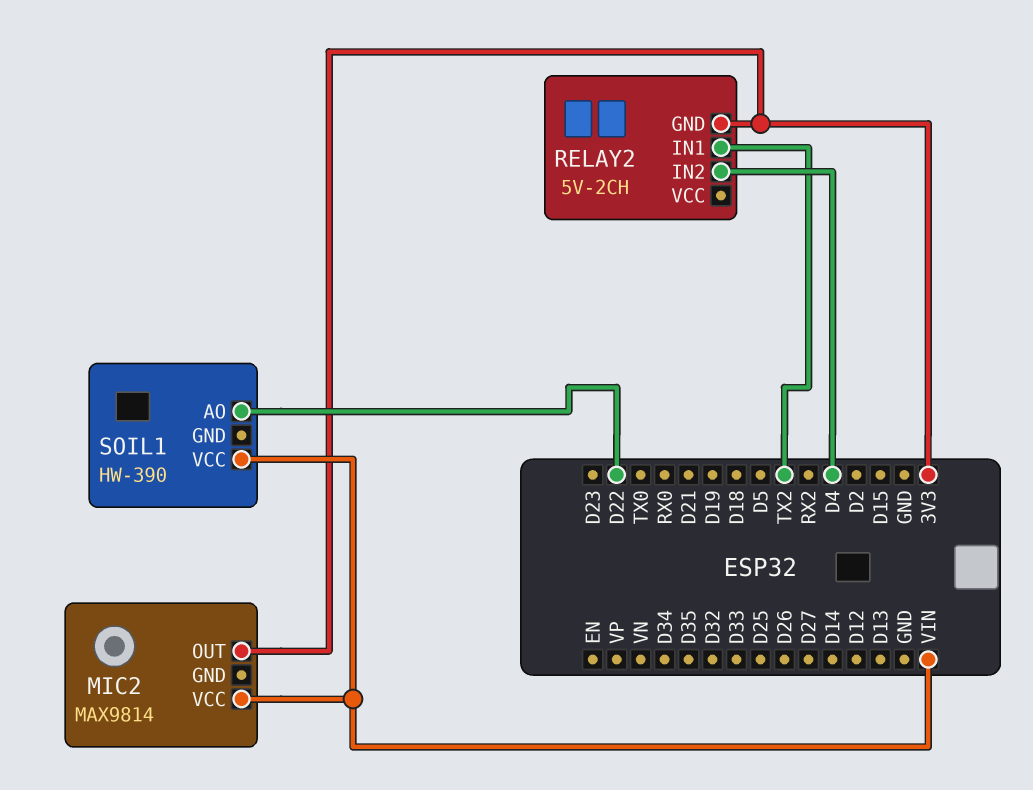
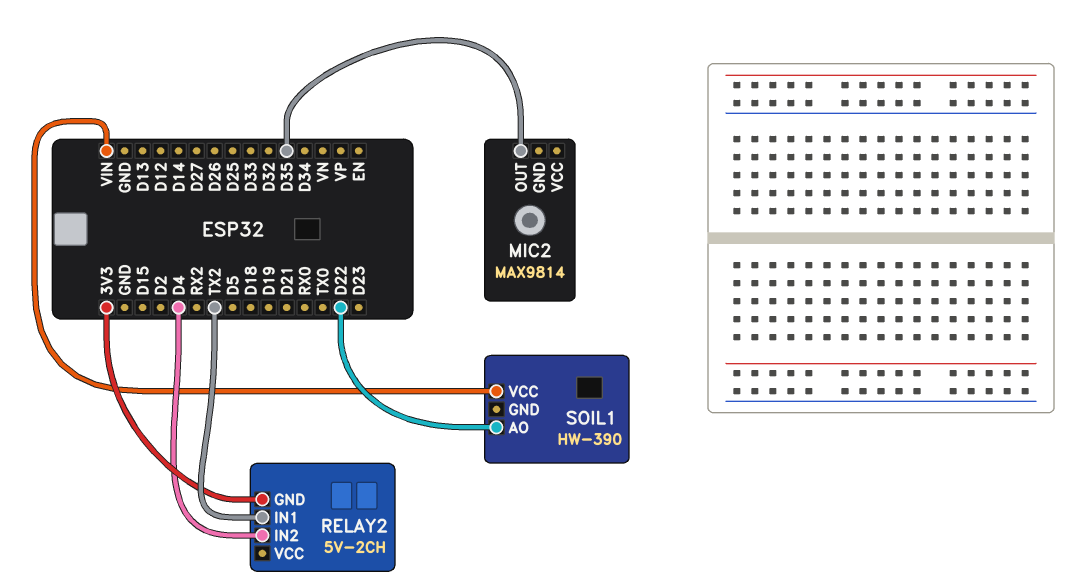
MIC2 pin OUT: 3V3 -> D35
MIC2 pin VCC: VIN -> none

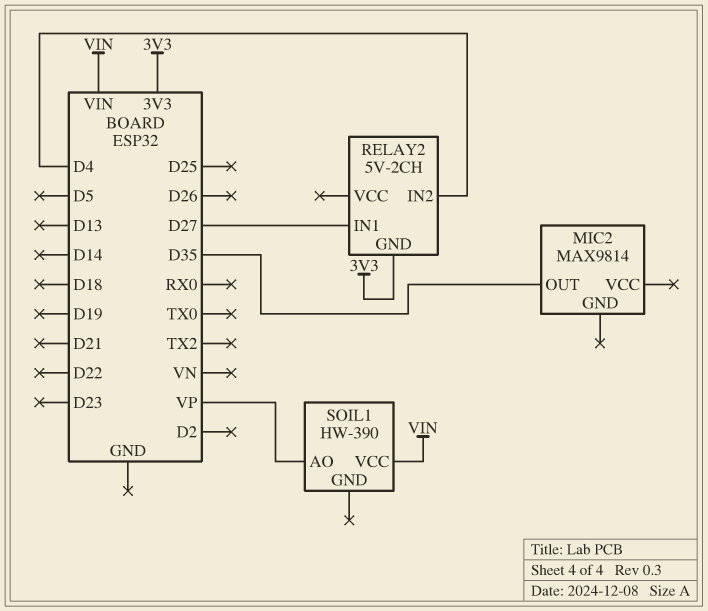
RELAY2 pin IN1: TX2 -> D27
SOIL1 pin AO: D22 -> VP

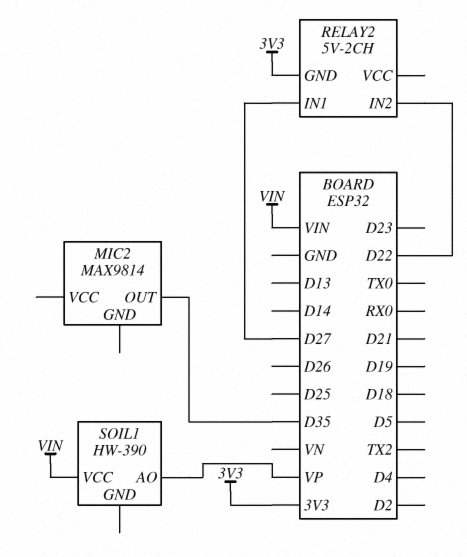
RELAY2 pin IN2: D4 -> D22

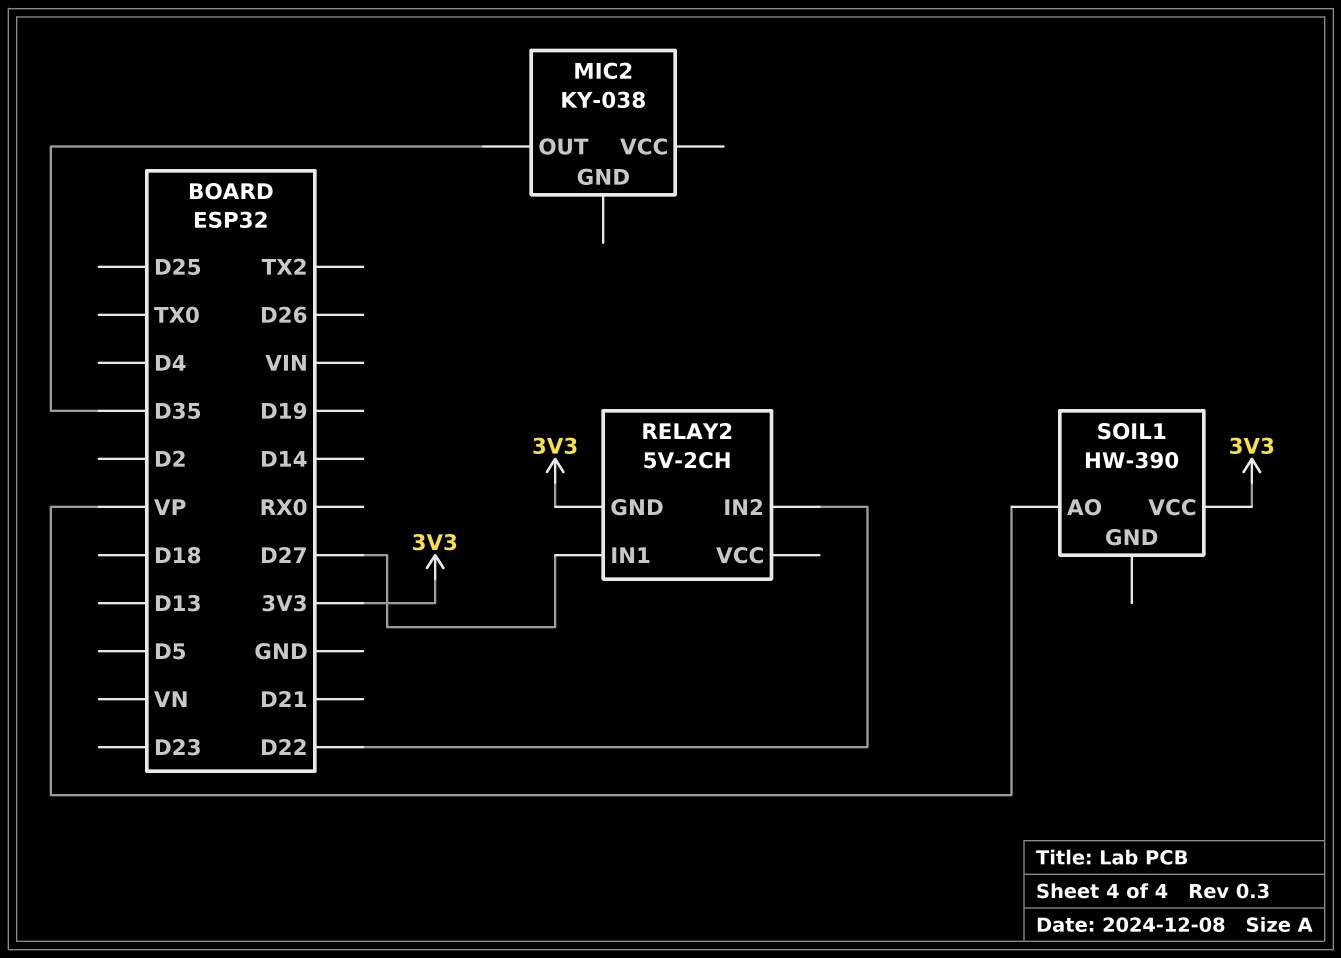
MIC2: MAX9814 -> KY-038
SOIL1 pin VCC: VIN -> 3V3

